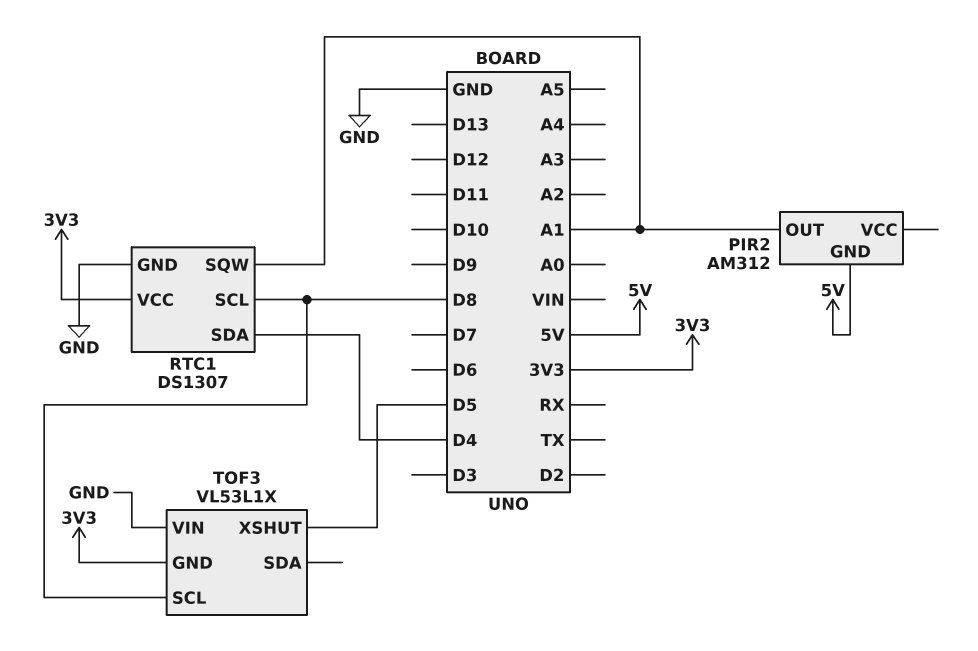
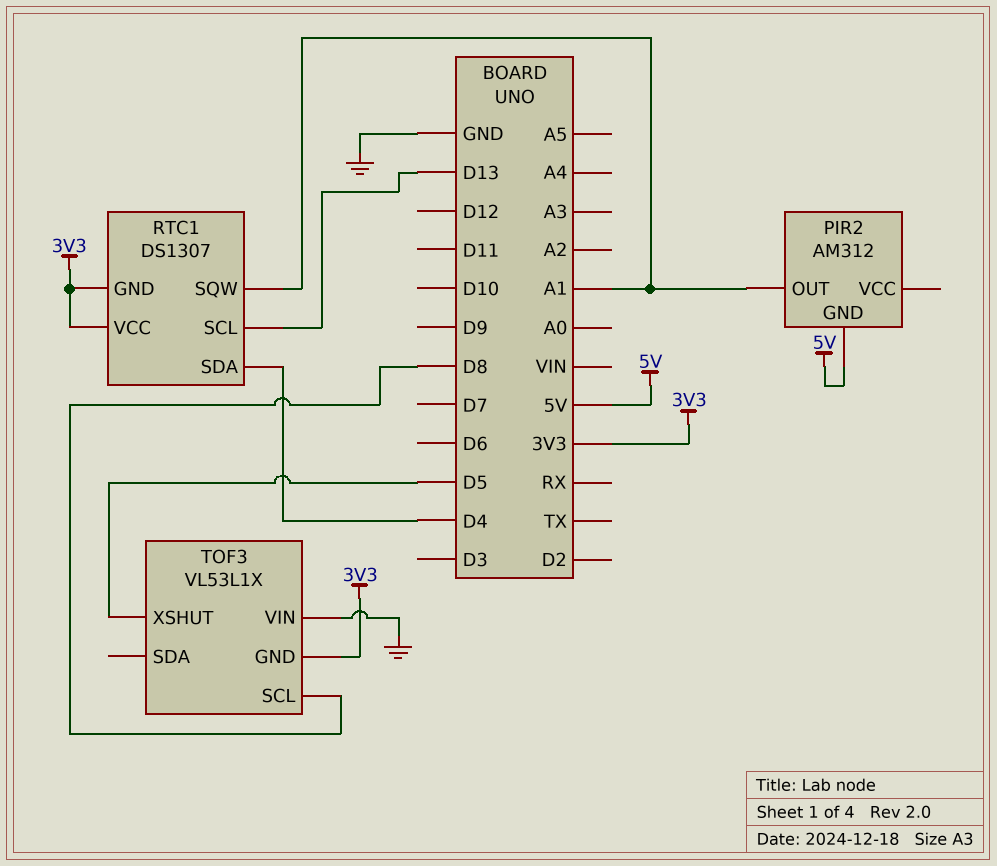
RTC1 pin GND: GND -> 3V3
RTC1 pin SCL: D8 -> D13

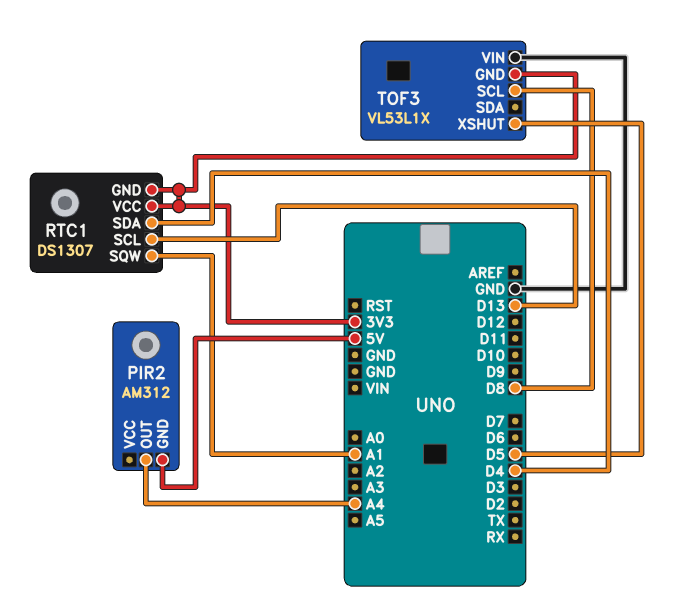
PIR2 pin OUT: A1 -> A4

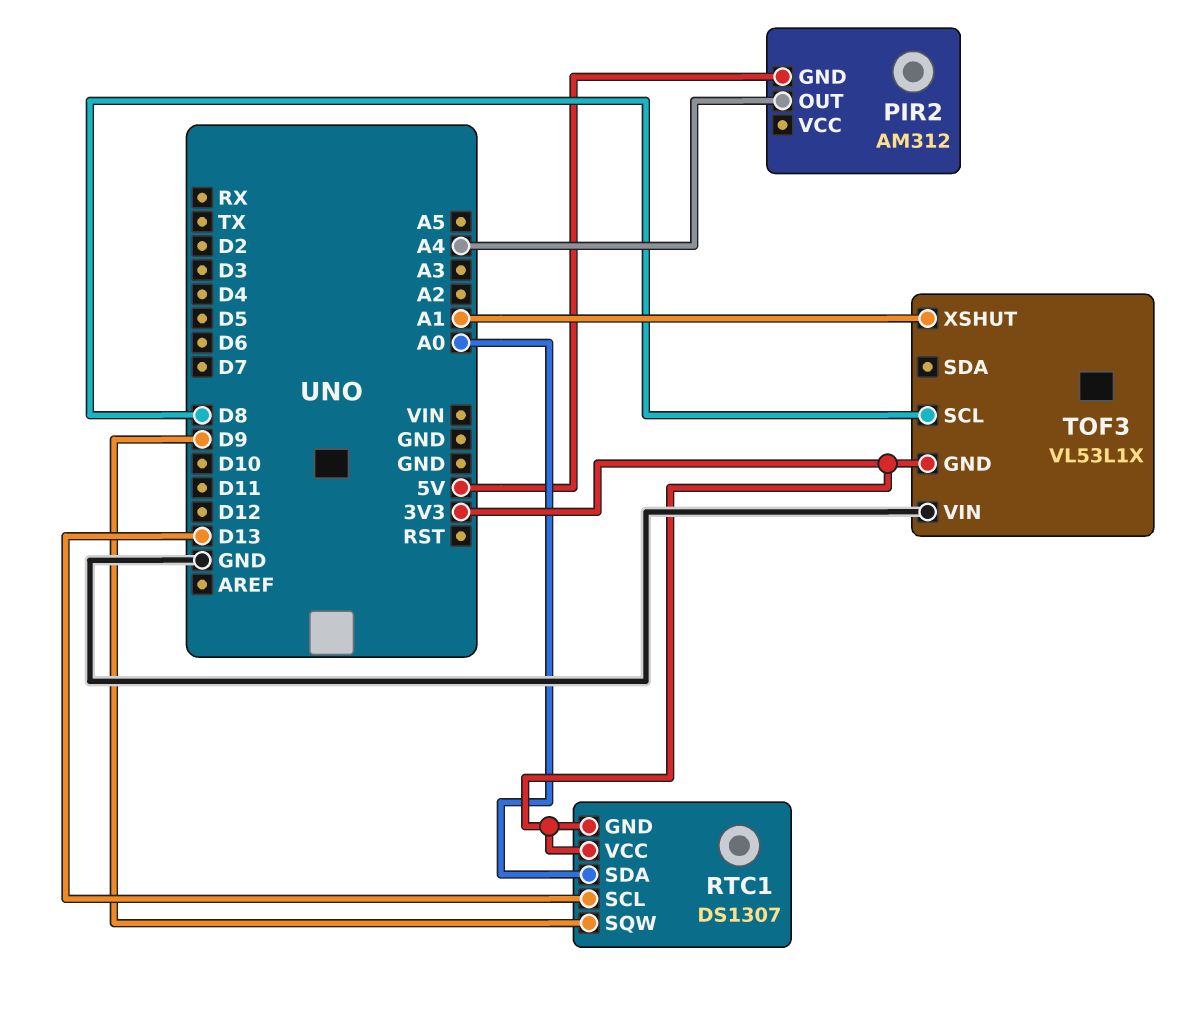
RTC1 pin SDA: D4 -> A0
RTC1 pin SQW: A1 -> D9
TOF3 pin XSHUT: D5 -> A1

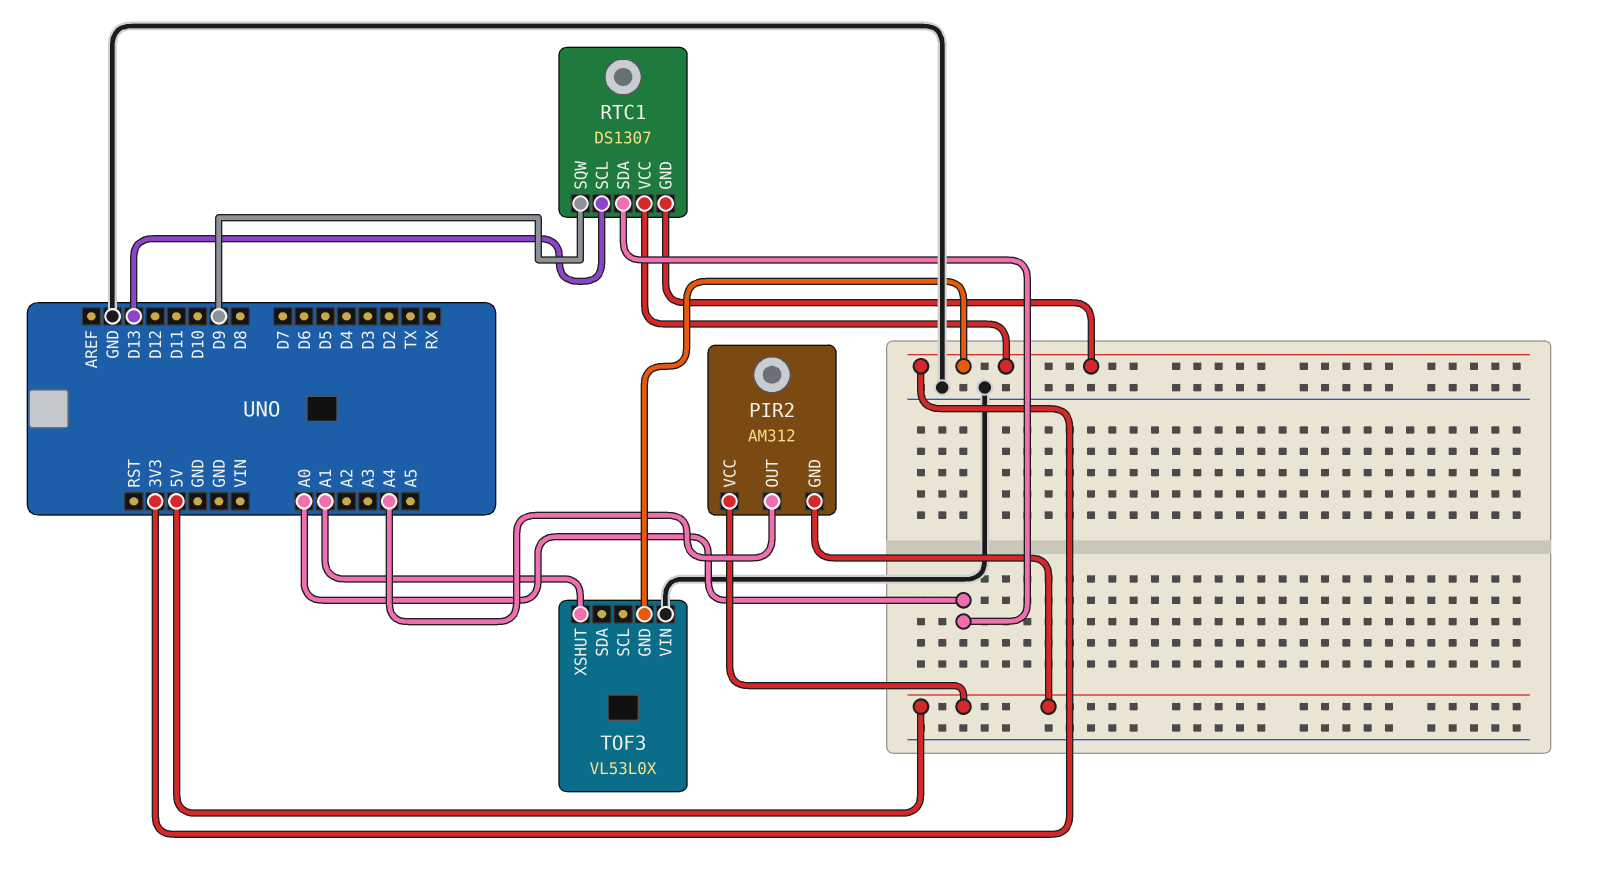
PIR2 pin VCC: none -> 5V
TOF3: VL53L1X -> VL53L0X
TOF3 pin SCL: D8 -> none

